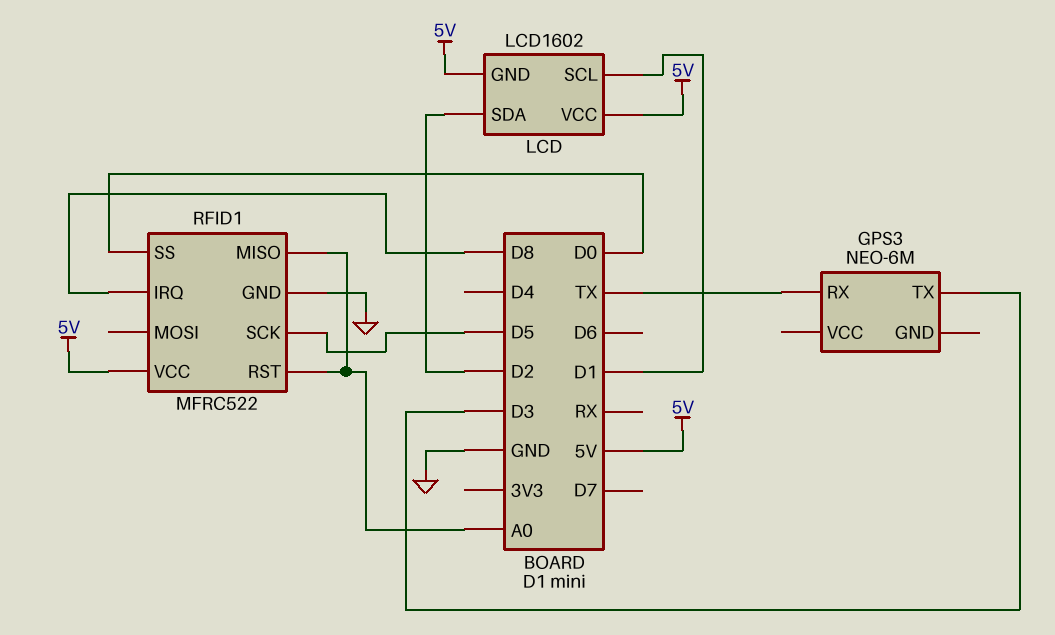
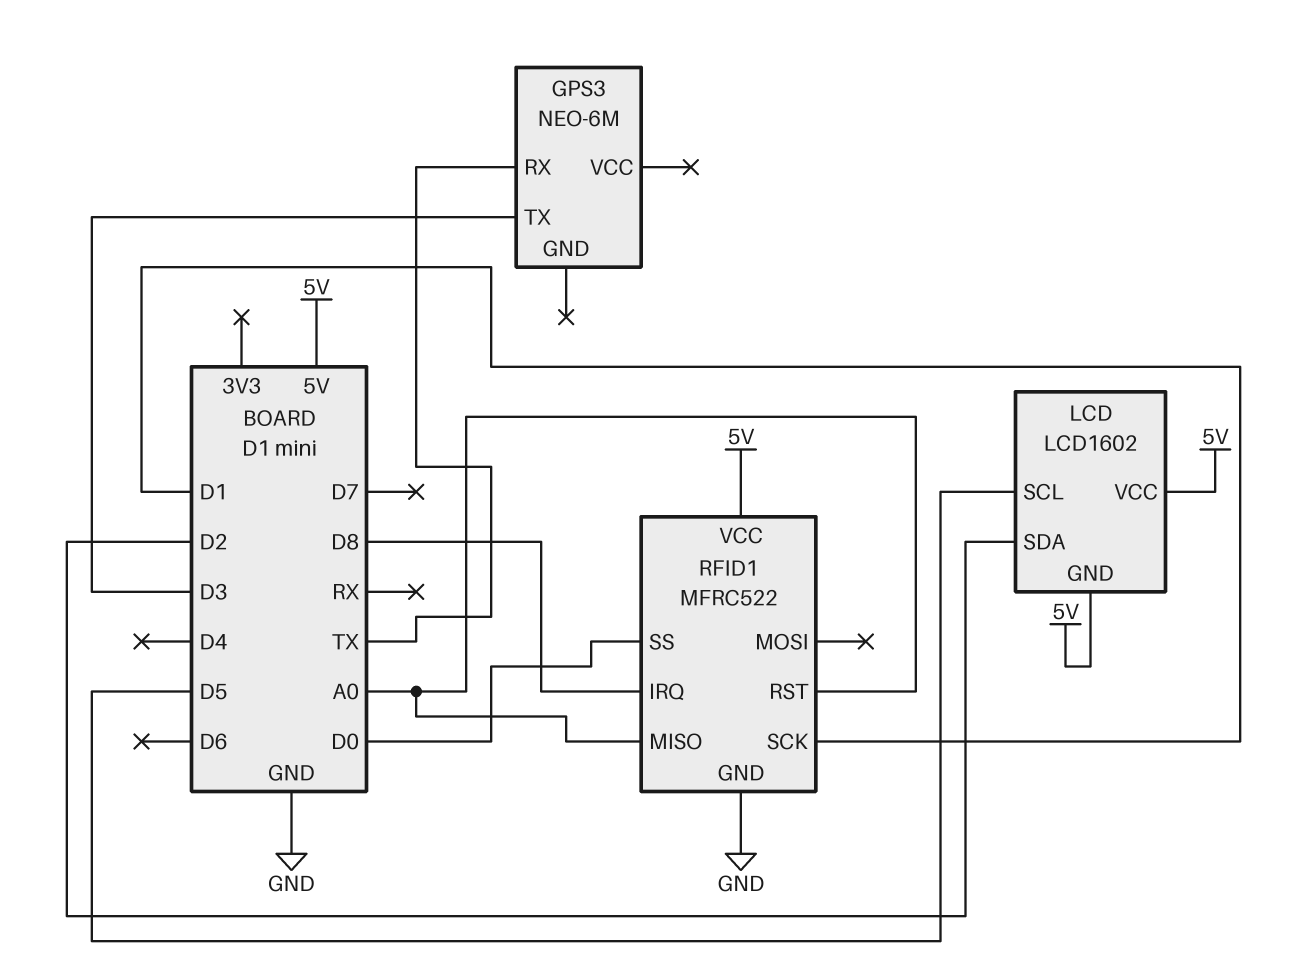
LCD pin SCL: D1 -> D5
RFID1 pin SCK: D5 -> D1

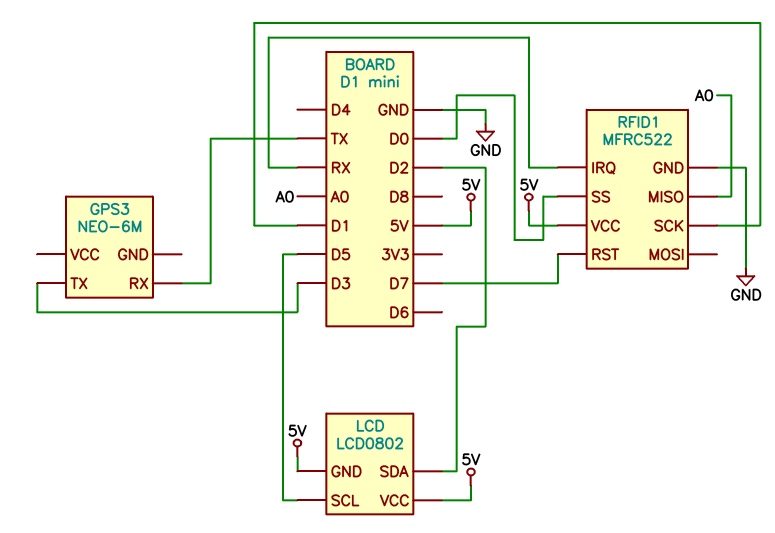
LCD: LCD1602 -> LCD0802
RFID1 pin IRQ: D8 -> RX
RFID1 pin RST: A0 -> D7

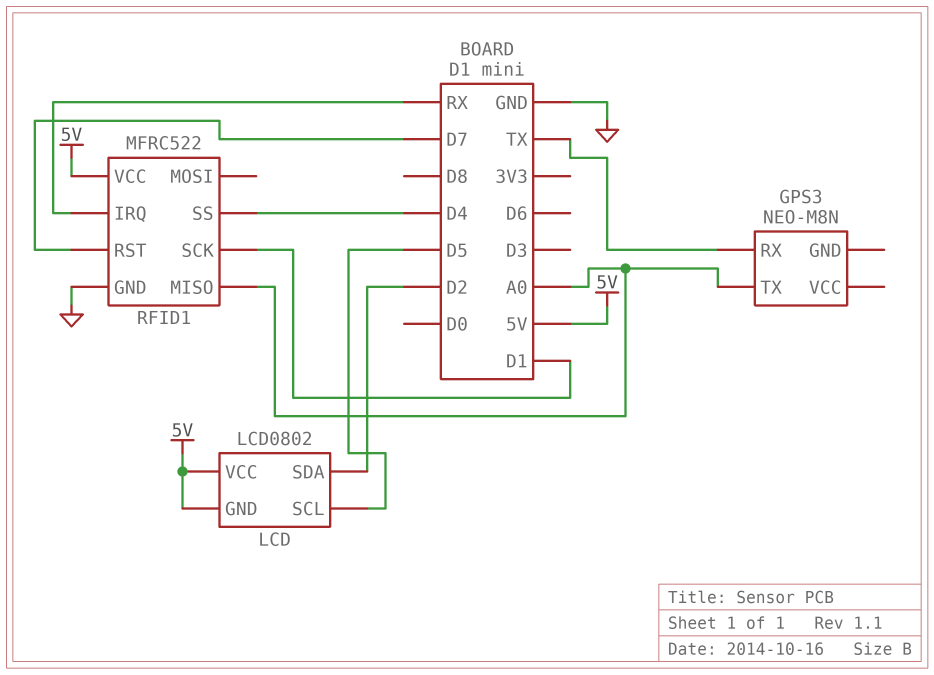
GPS3: NEO-6M -> NEO-M8N
GPS3 pin TX: D3 -> A0
RFID1 pin SS: D0 -> D4

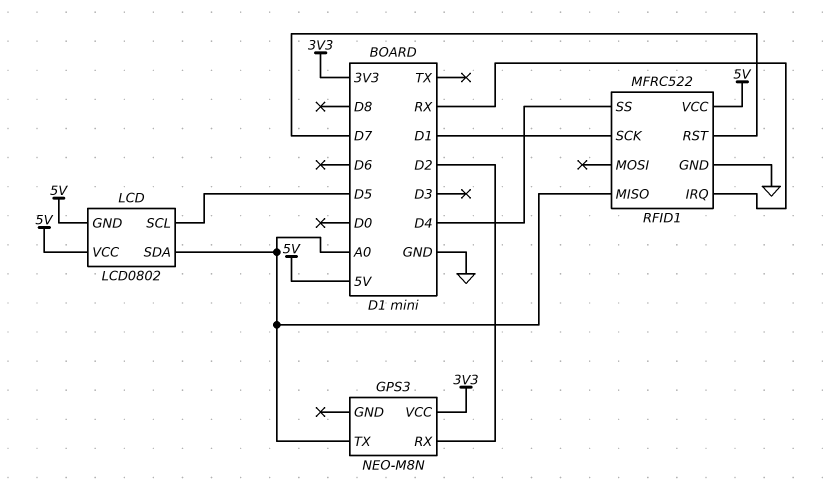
GPS3 pin RX: TX -> D2
GPS3 pin VCC: none -> 3V3
LCD pin SDA: D2 -> A0

